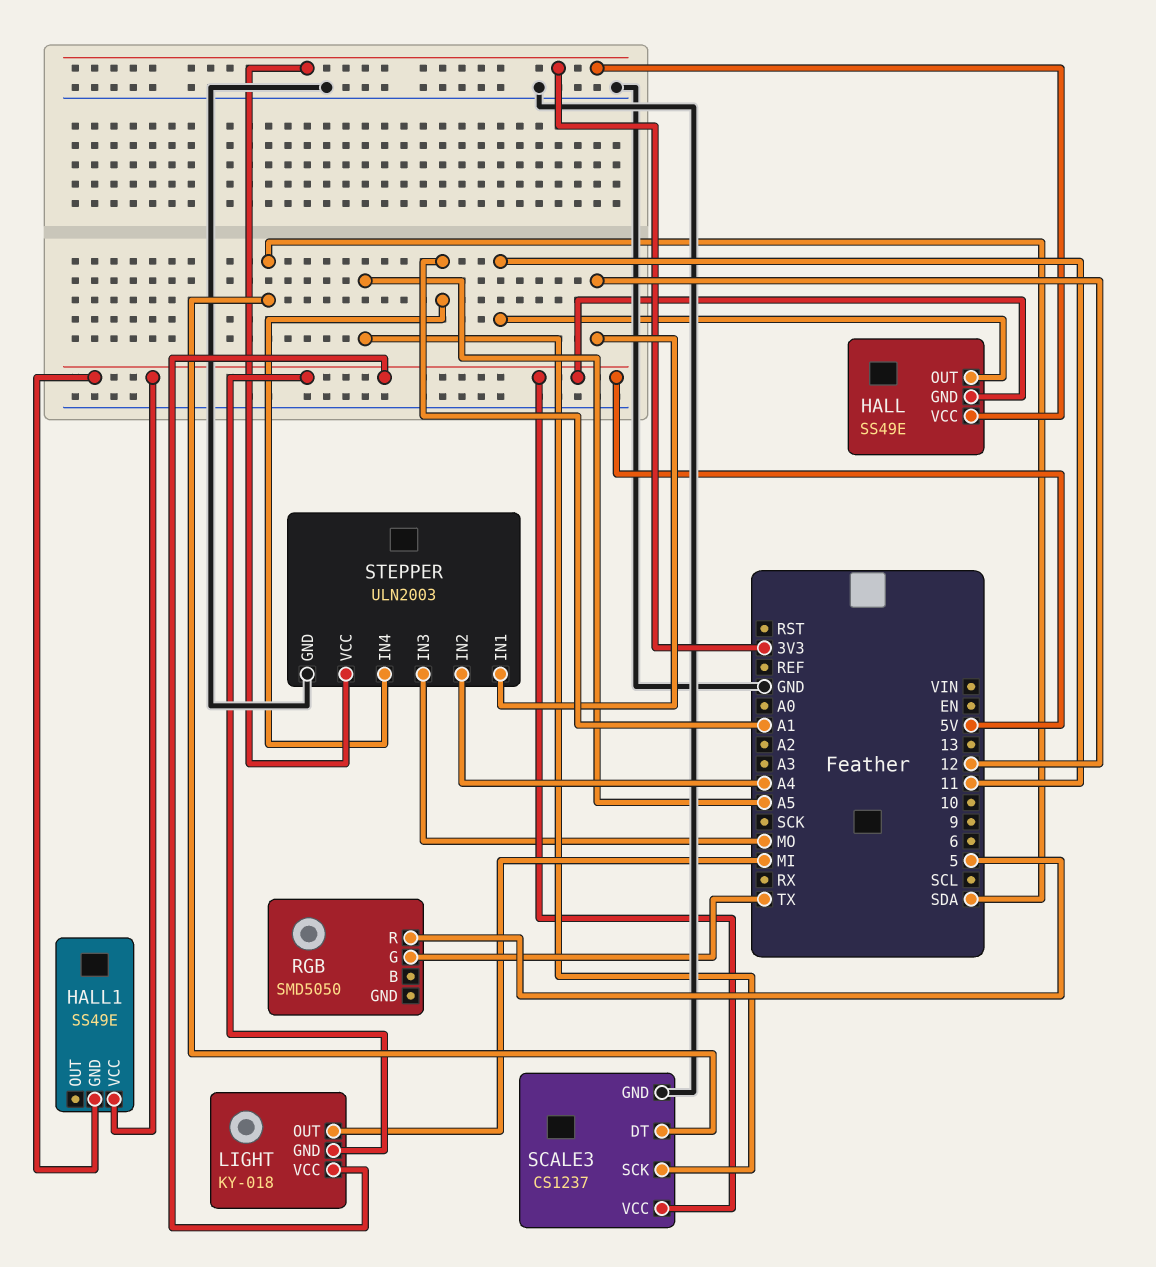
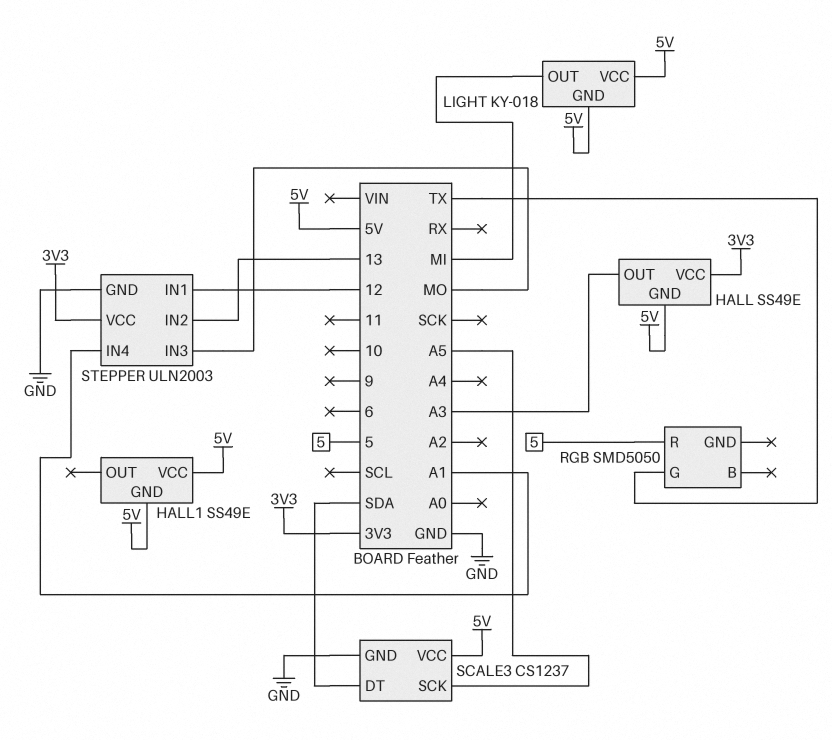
HALL pin OUT: 11 -> A3
STEPPER pin IN2: A4 -> 13

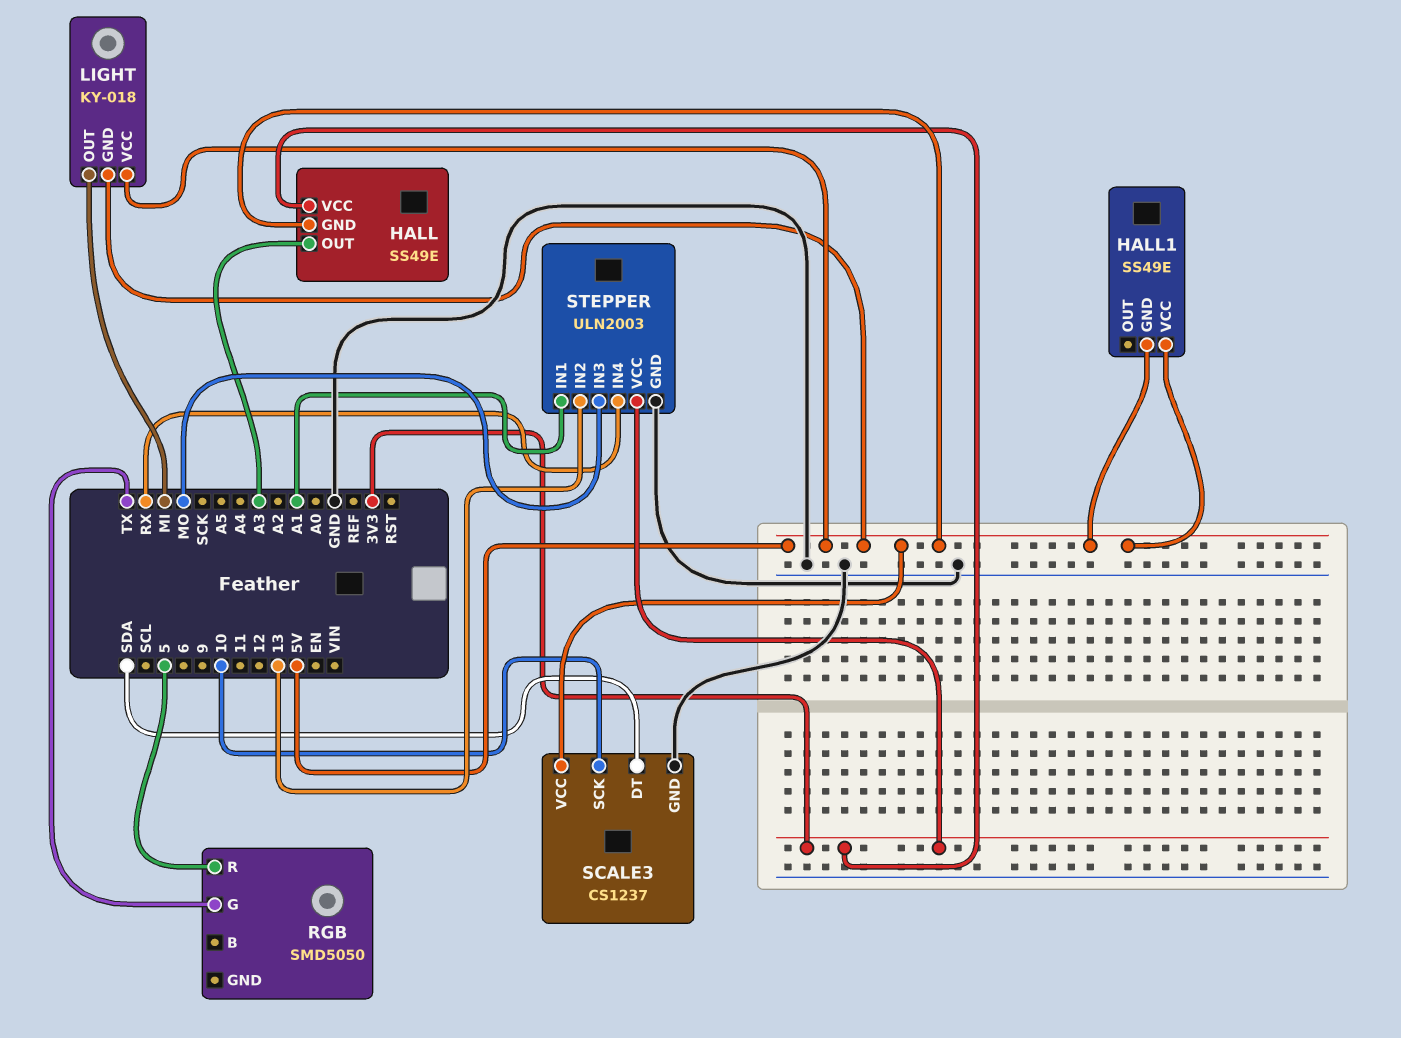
SCALE3 pin SCK: A5 -> 10
STEPPER pin IN1: 12 -> A1
STEPPER pin IN4: A1 -> RX

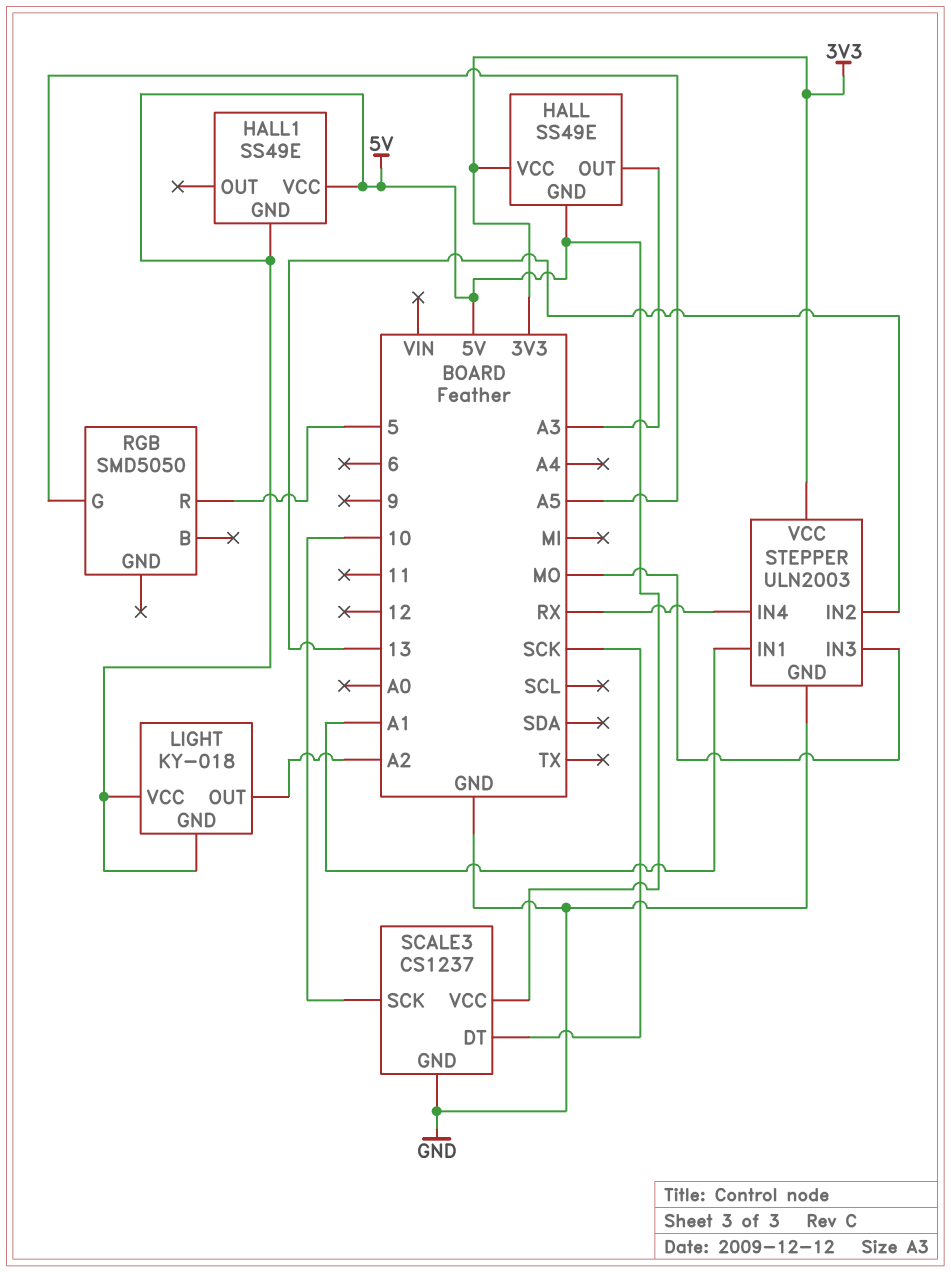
LIGHT pin OUT: MI -> A2
RGB pin G: TX -> A5
SCALE3 pin DT: SDA -> SCK

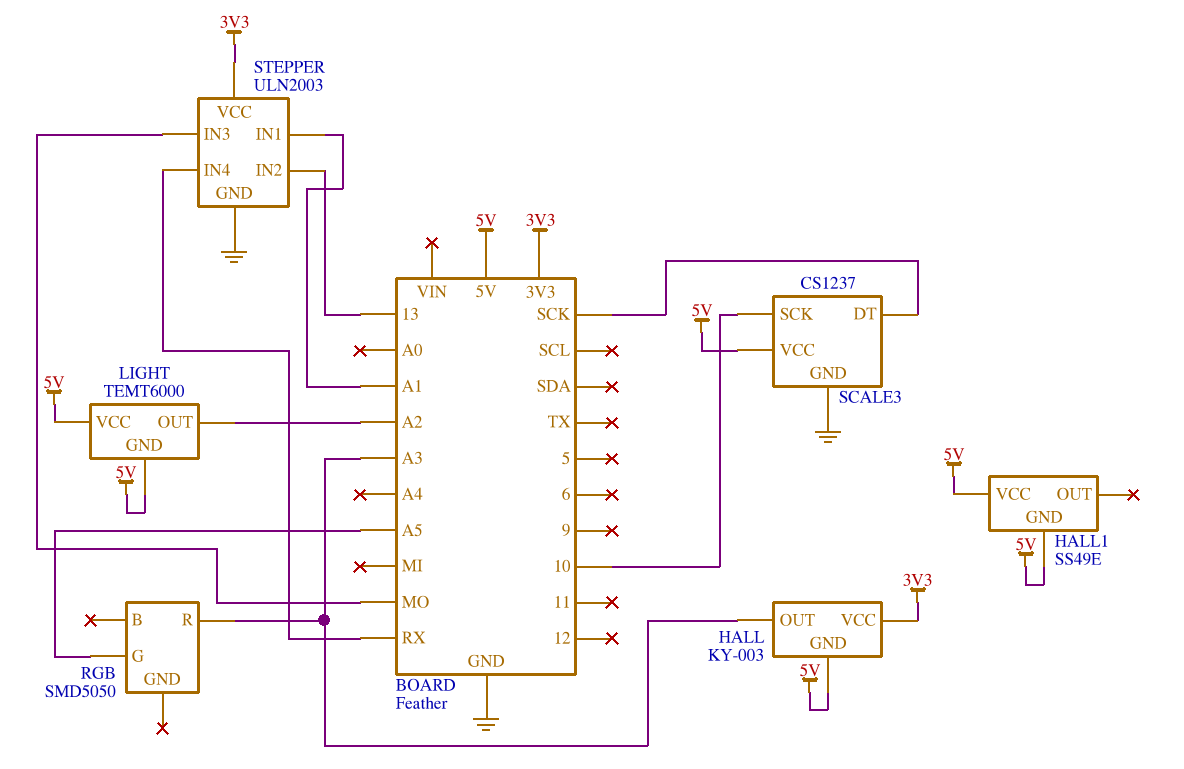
HALL: SS49E -> KY-003
LIGHT: KY-018 -> TEMT6000
RGB pin R: 5 -> A3

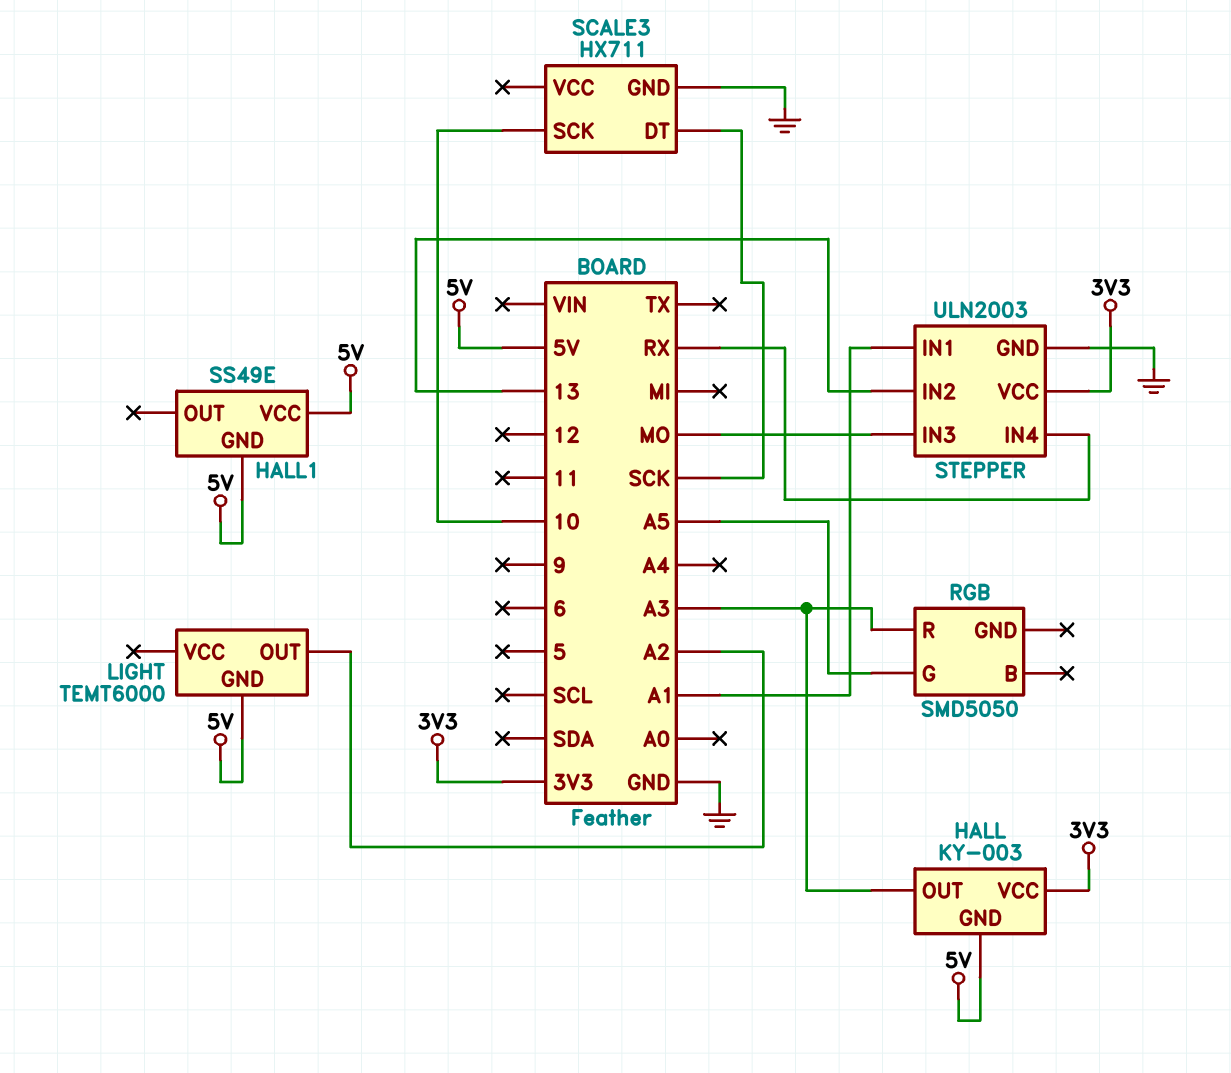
LIGHT pin VCC: 5V -> none
SCALE3: CS1237 -> HX711
SCALE3 pin VCC: 5V -> none

